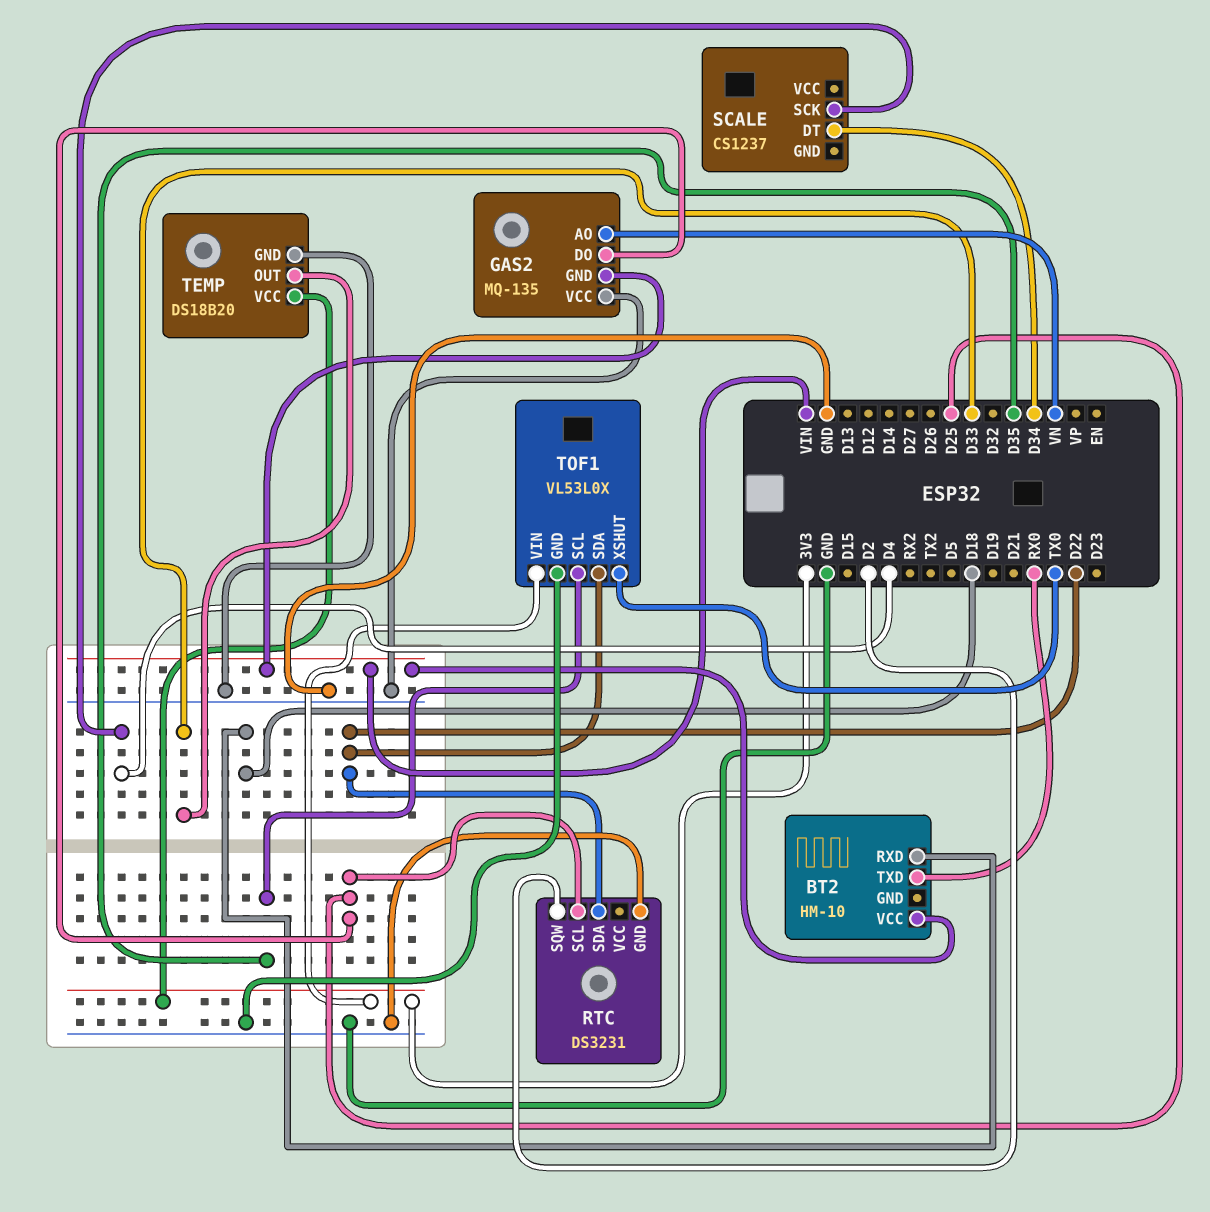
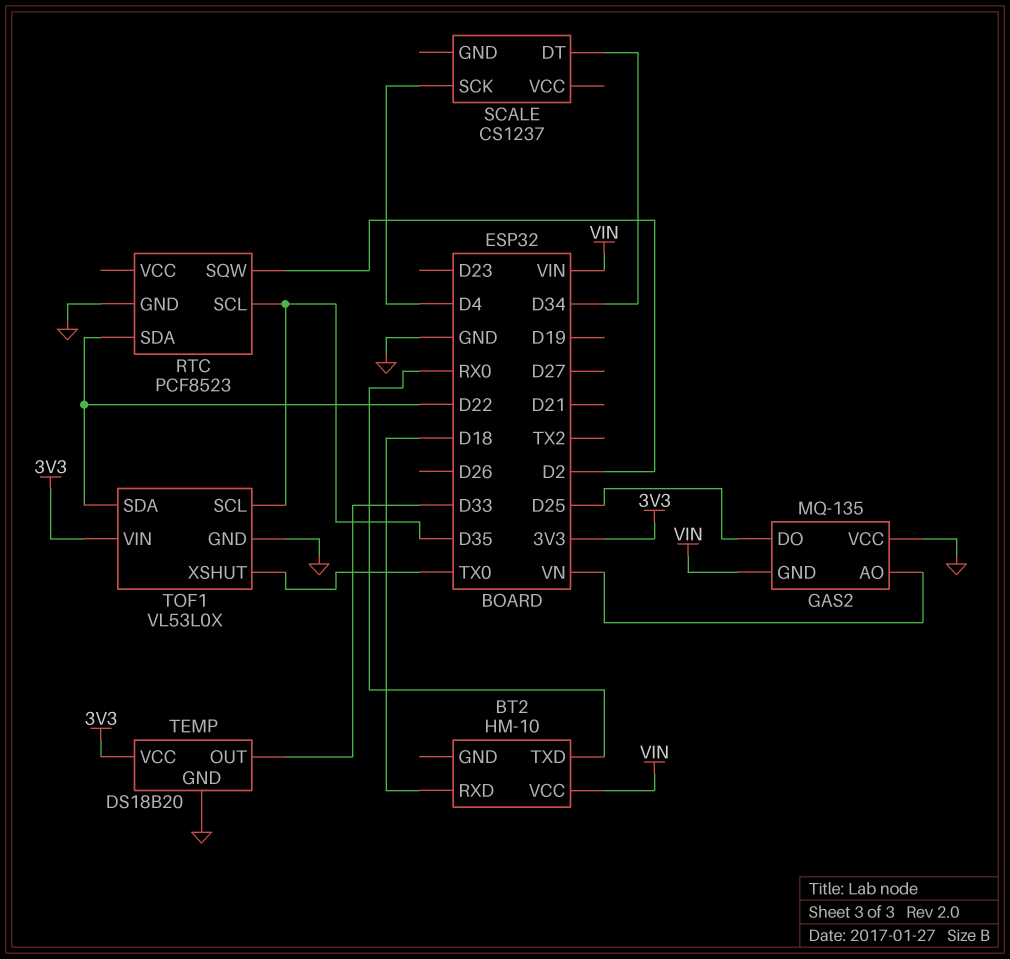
RTC: DS3231 -> PCF8523
RTC pin SCL: D25 -> D35

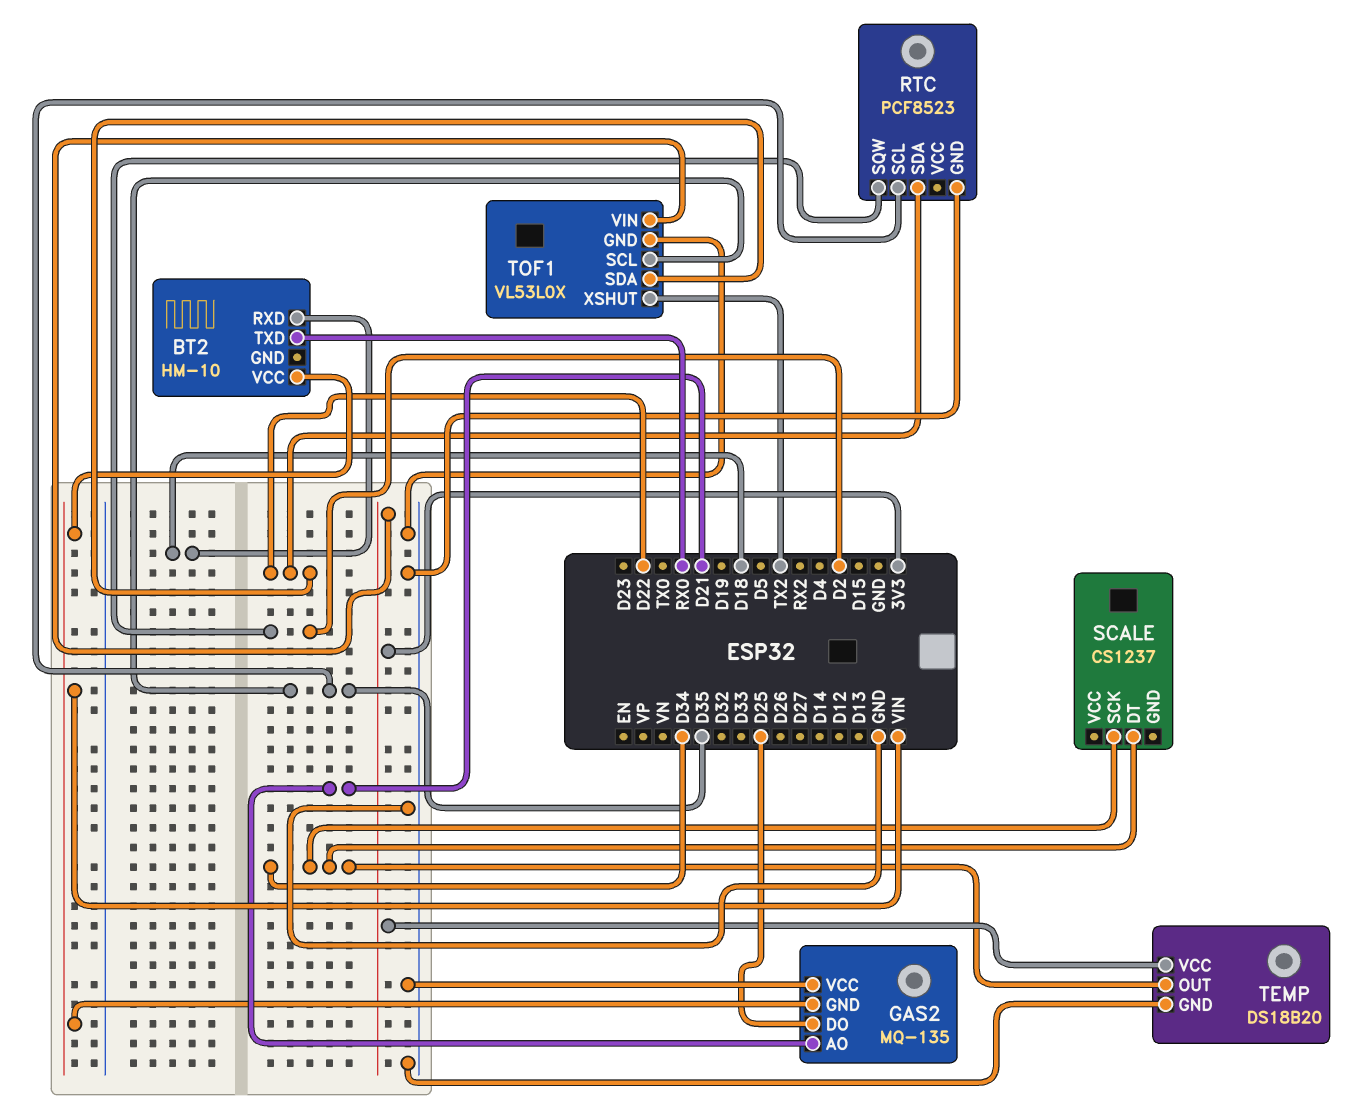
GAS2 pin AO: VN -> D21
SCALE pin SCK: D4 -> D34
TEMP pin OUT: D33 -> D34
TOF1 pin XSHUT: TX0 -> TX2

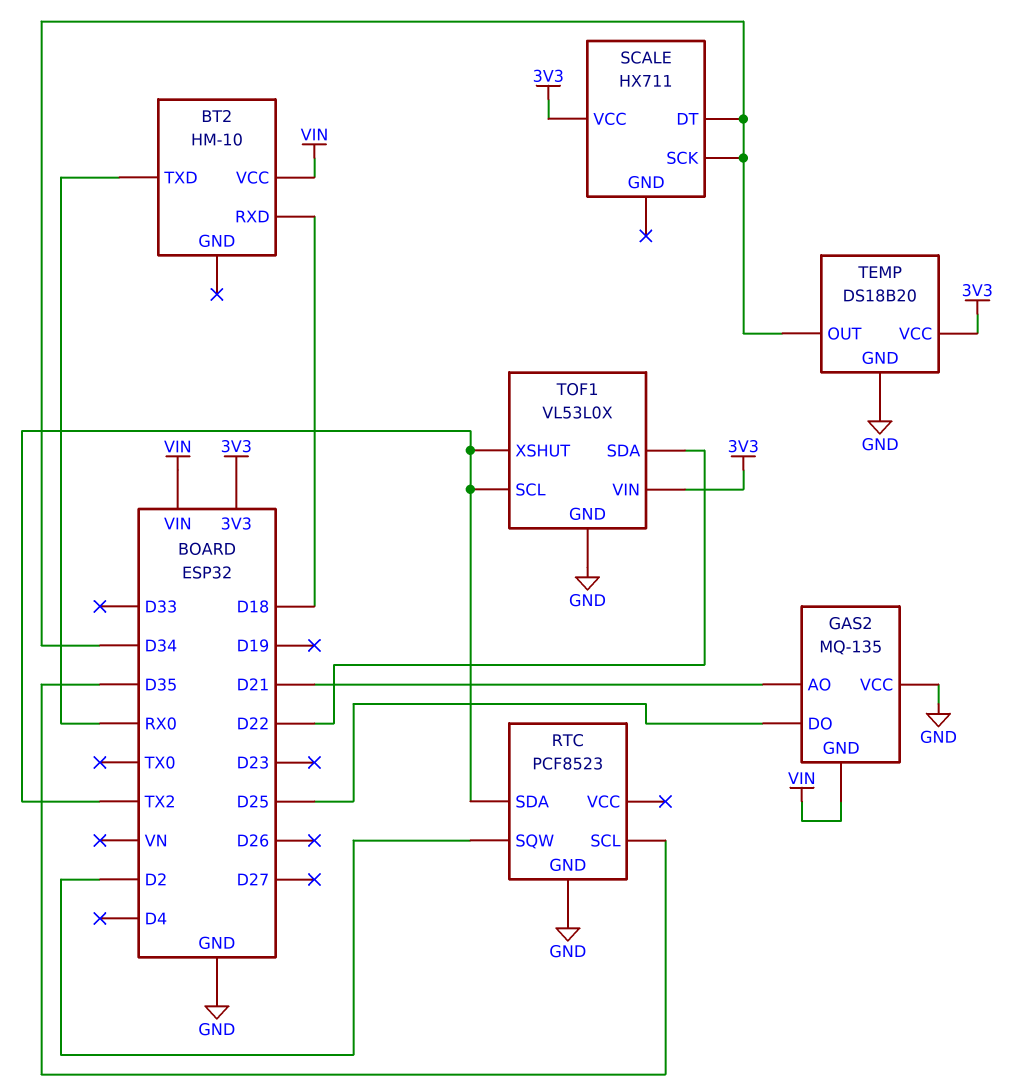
RTC pin SDA: D22 -> TX2
SCALE: CS1237 -> HX711
SCALE pin VCC: none -> 3V3
TOF1 pin SCL: D35 -> TX2

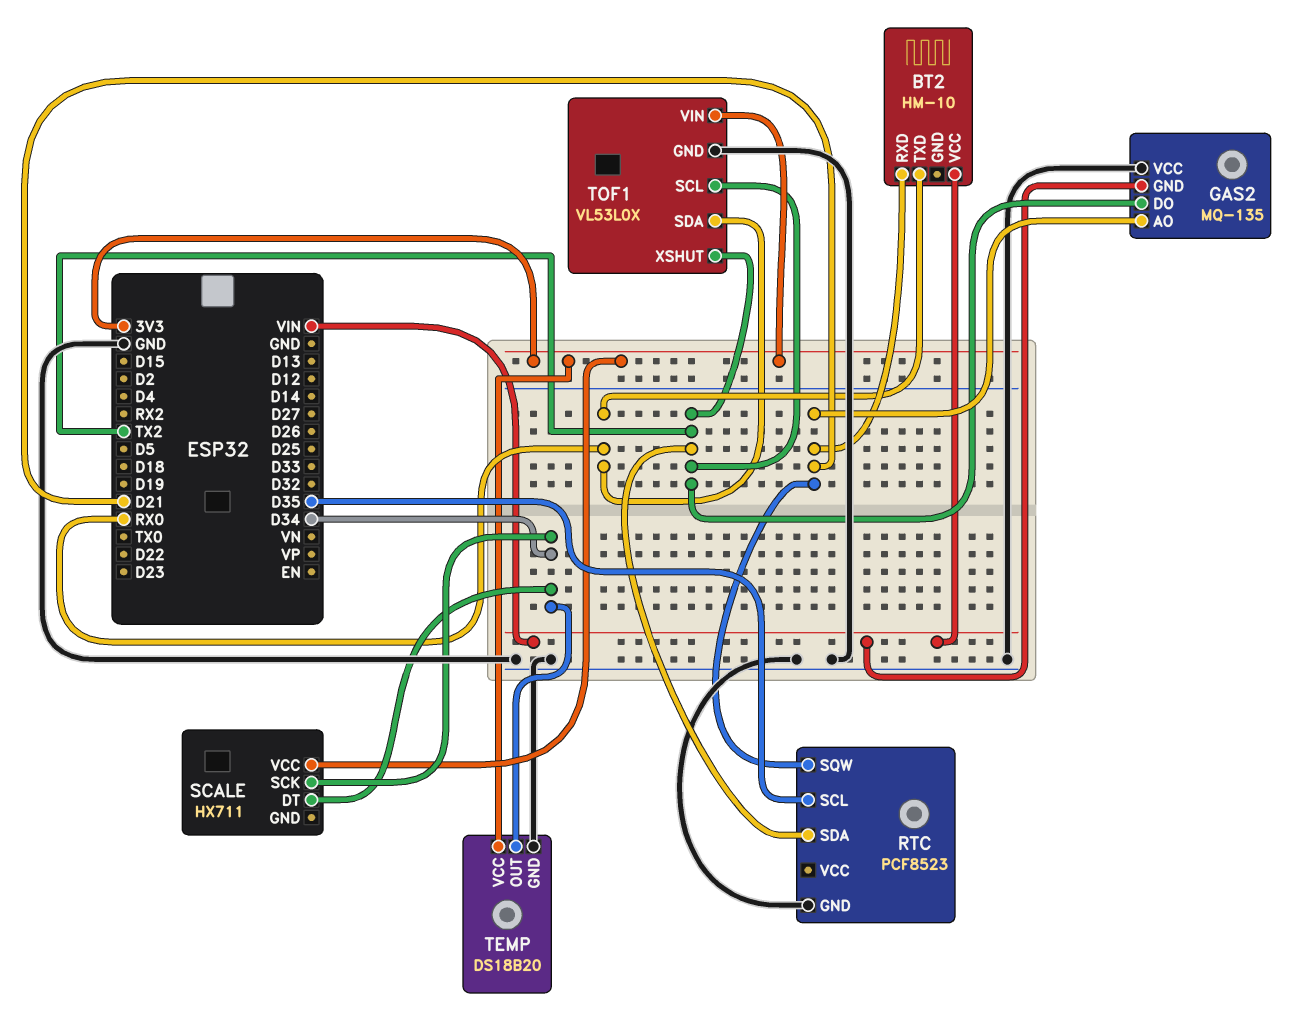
BT2 pin RXD: D18 -> D21
GAS2 pin DO: D25 -> TX2
RTC pin SQW: D2 -> D21
TOF1 pin SDA: D22 -> RX0

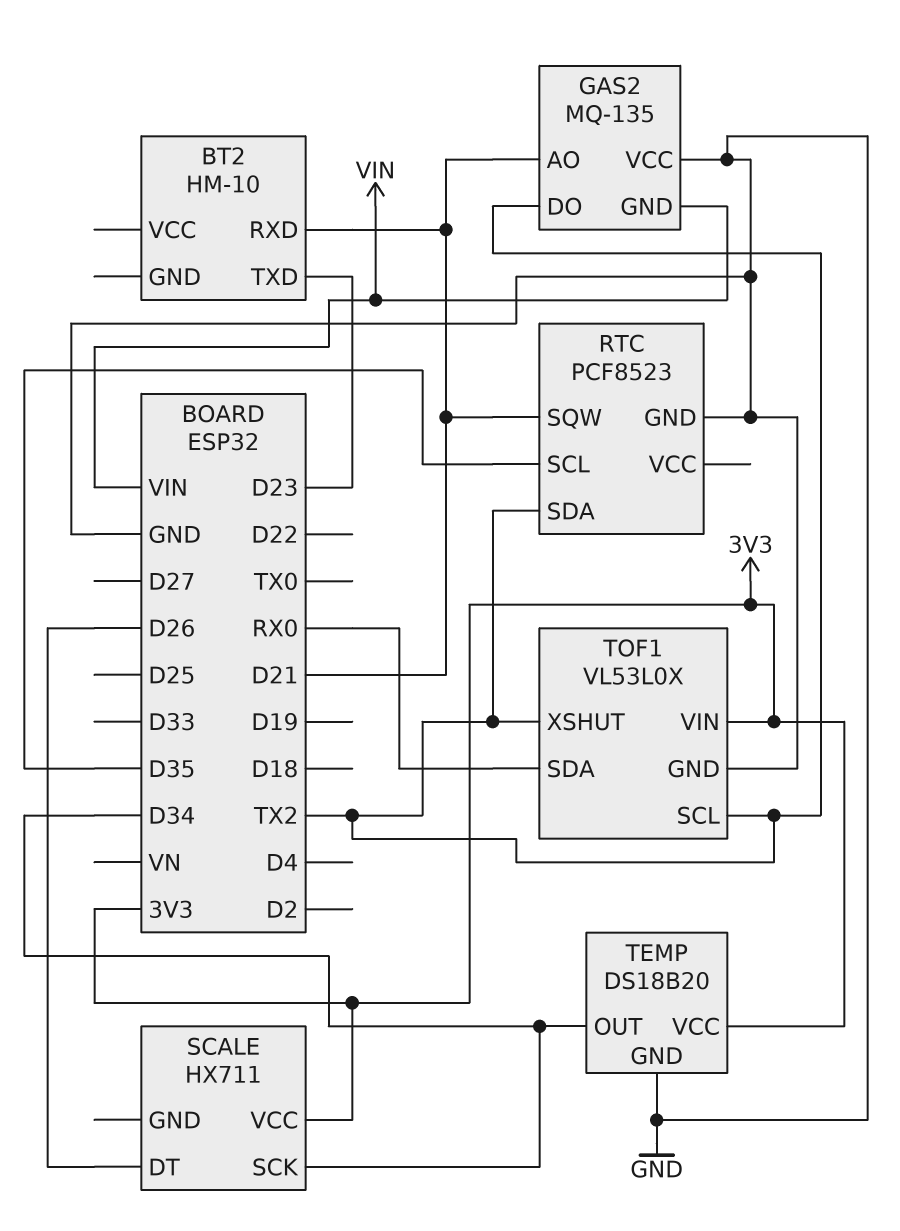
BT2 pin TXD: RX0 -> D23
BT2 pin VCC: VIN -> none
SCALE pin DT: D34 -> D26

